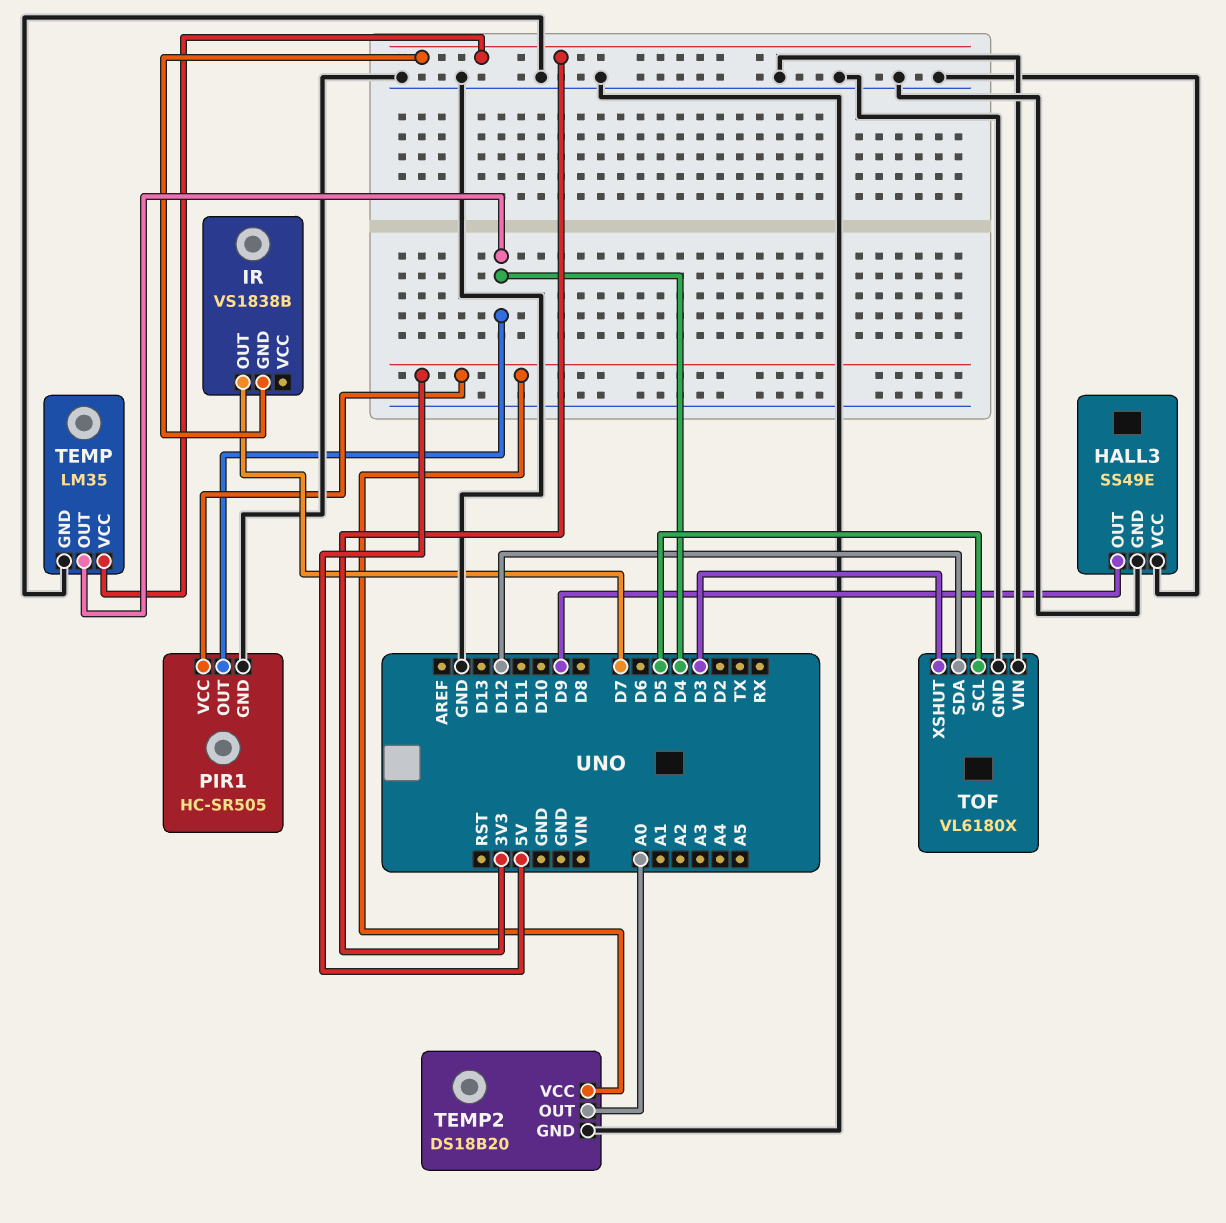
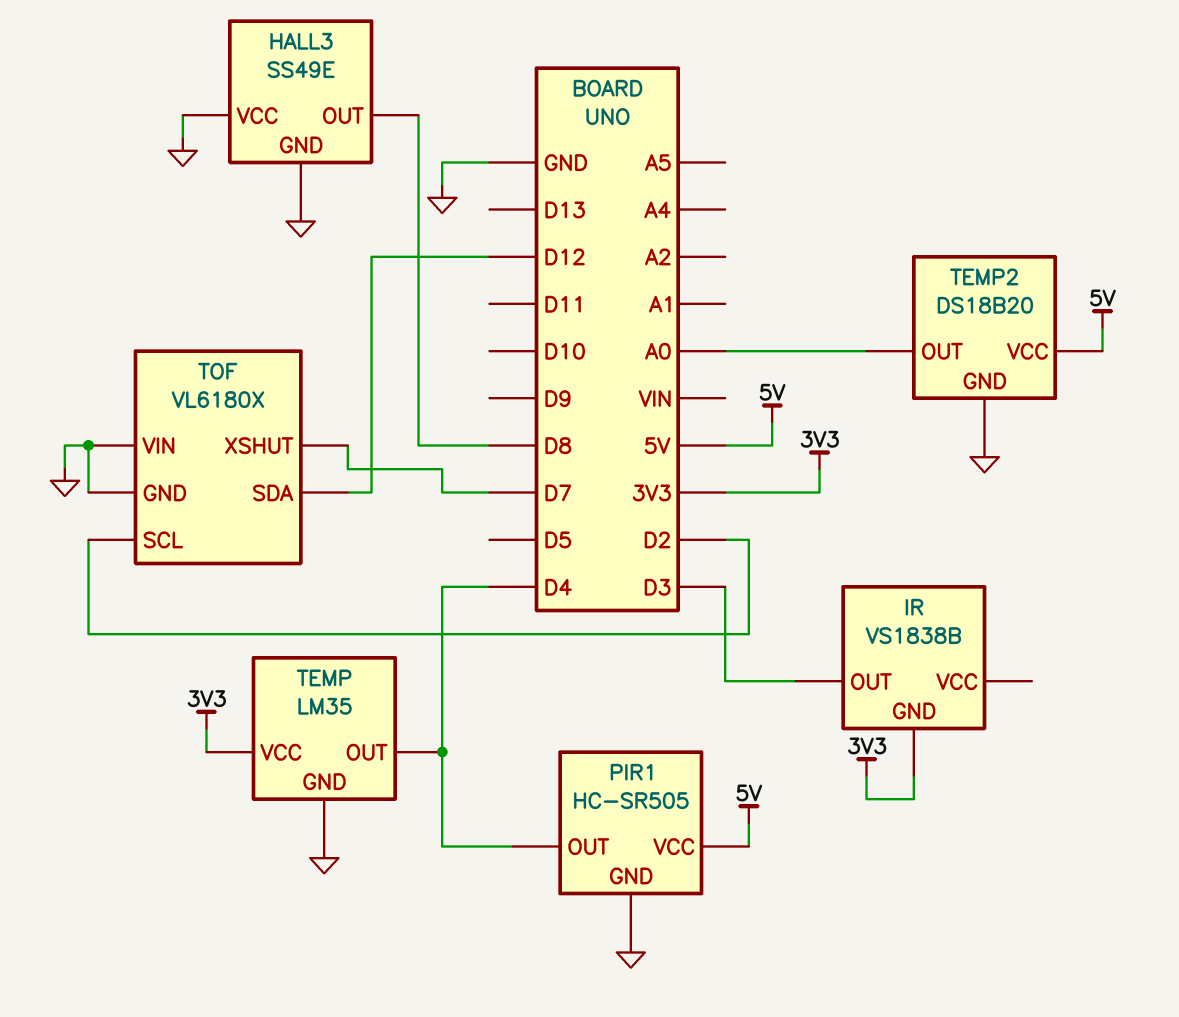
HALL3 pin OUT: D9 -> D8
IR pin OUT: D7 -> D3
TOF pin SCL: D5 -> D2
TOF pin XSHUT: D3 -> D7

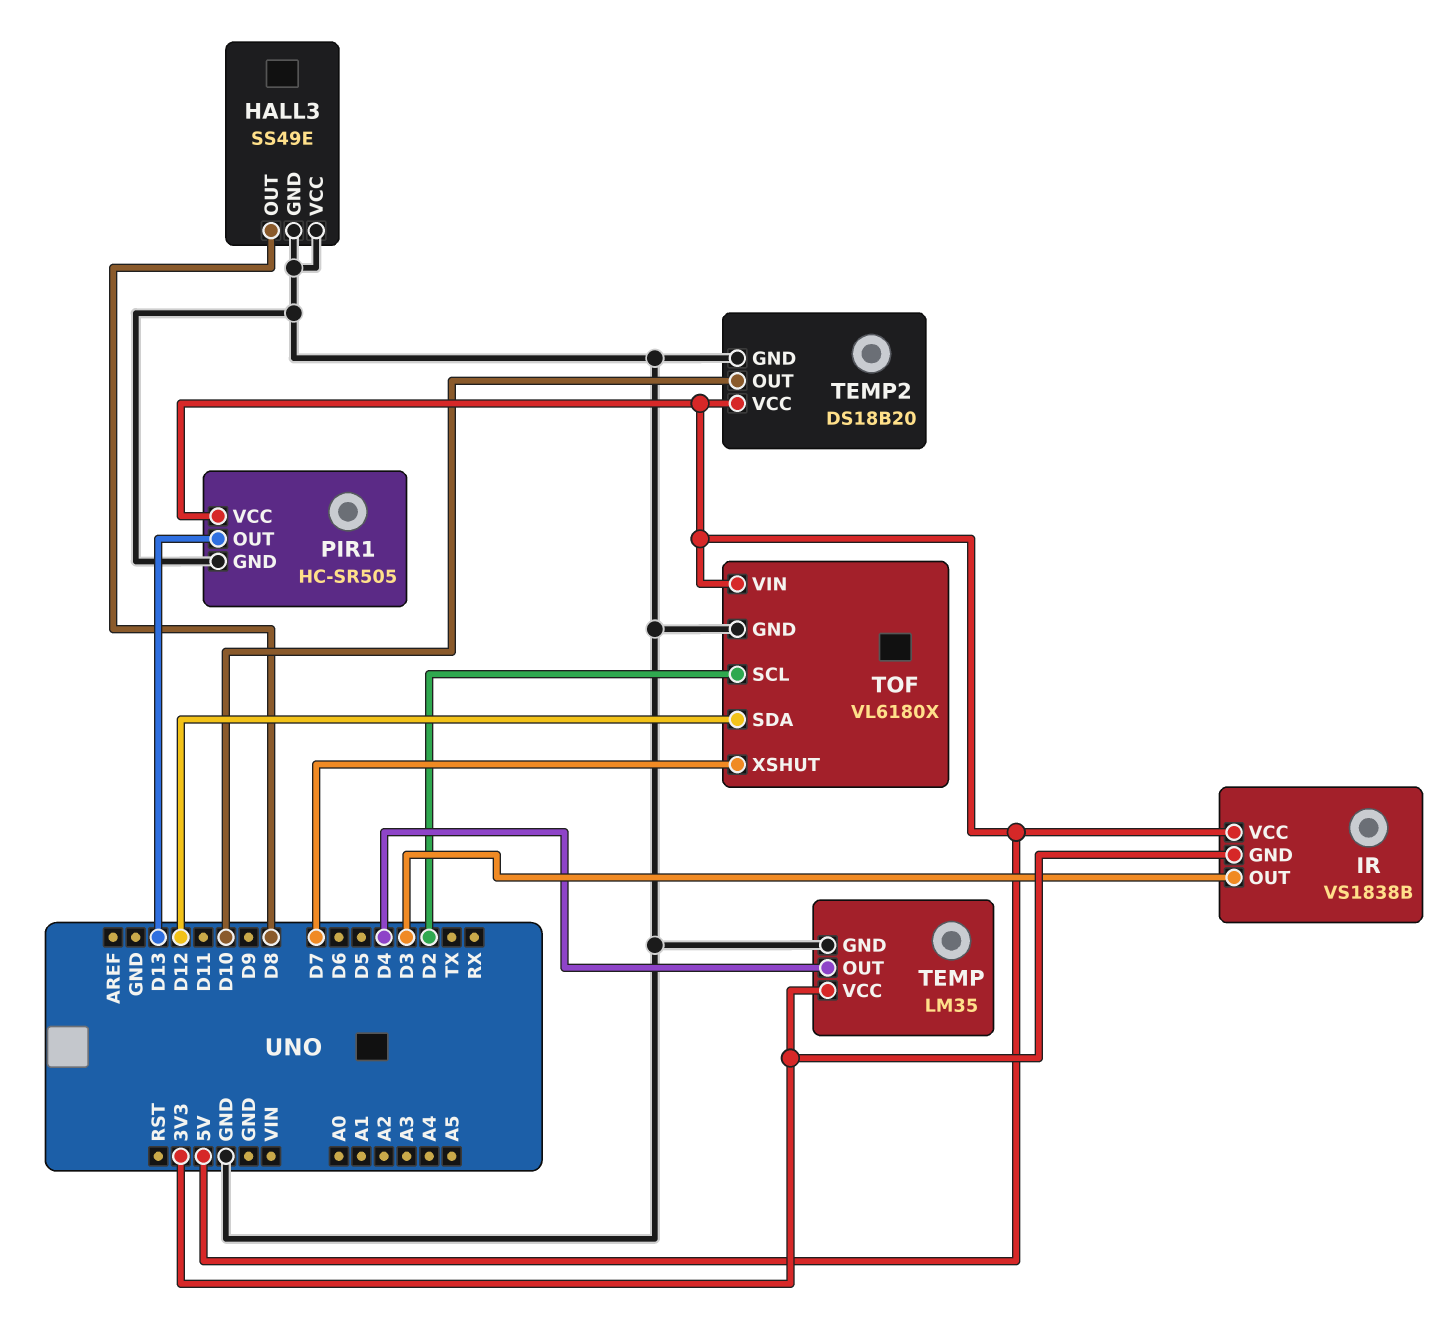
IR pin VCC: none -> 5V
PIR1 pin OUT: D4 -> D13
TEMP2 pin OUT: A0 -> D10
TOF pin VIN: GND -> 5V

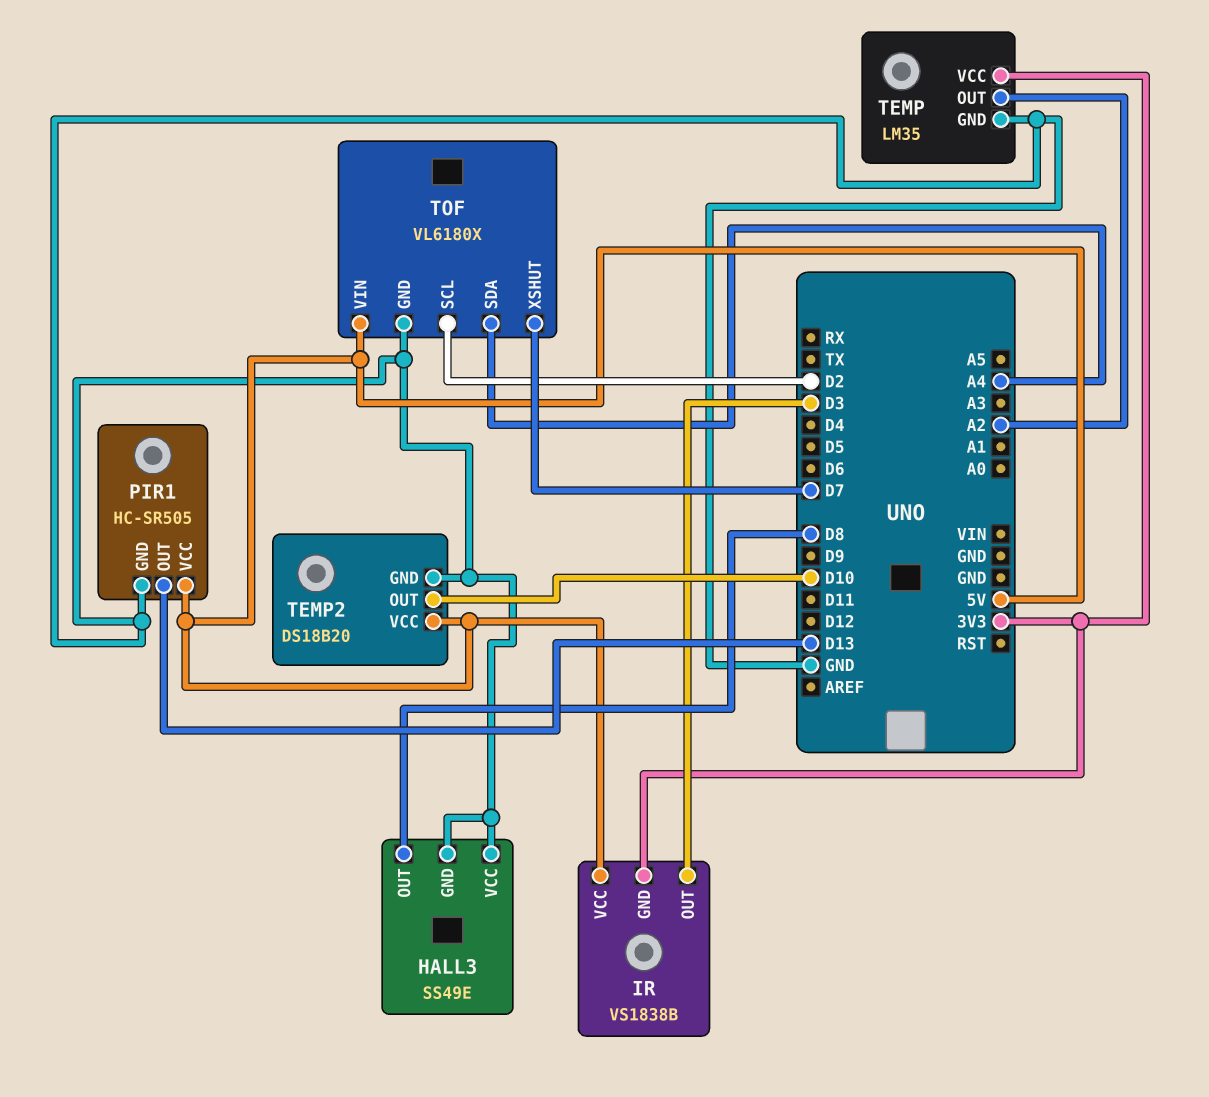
TEMP pin OUT: D4 -> A2
TOF pin SDA: D12 -> A4

